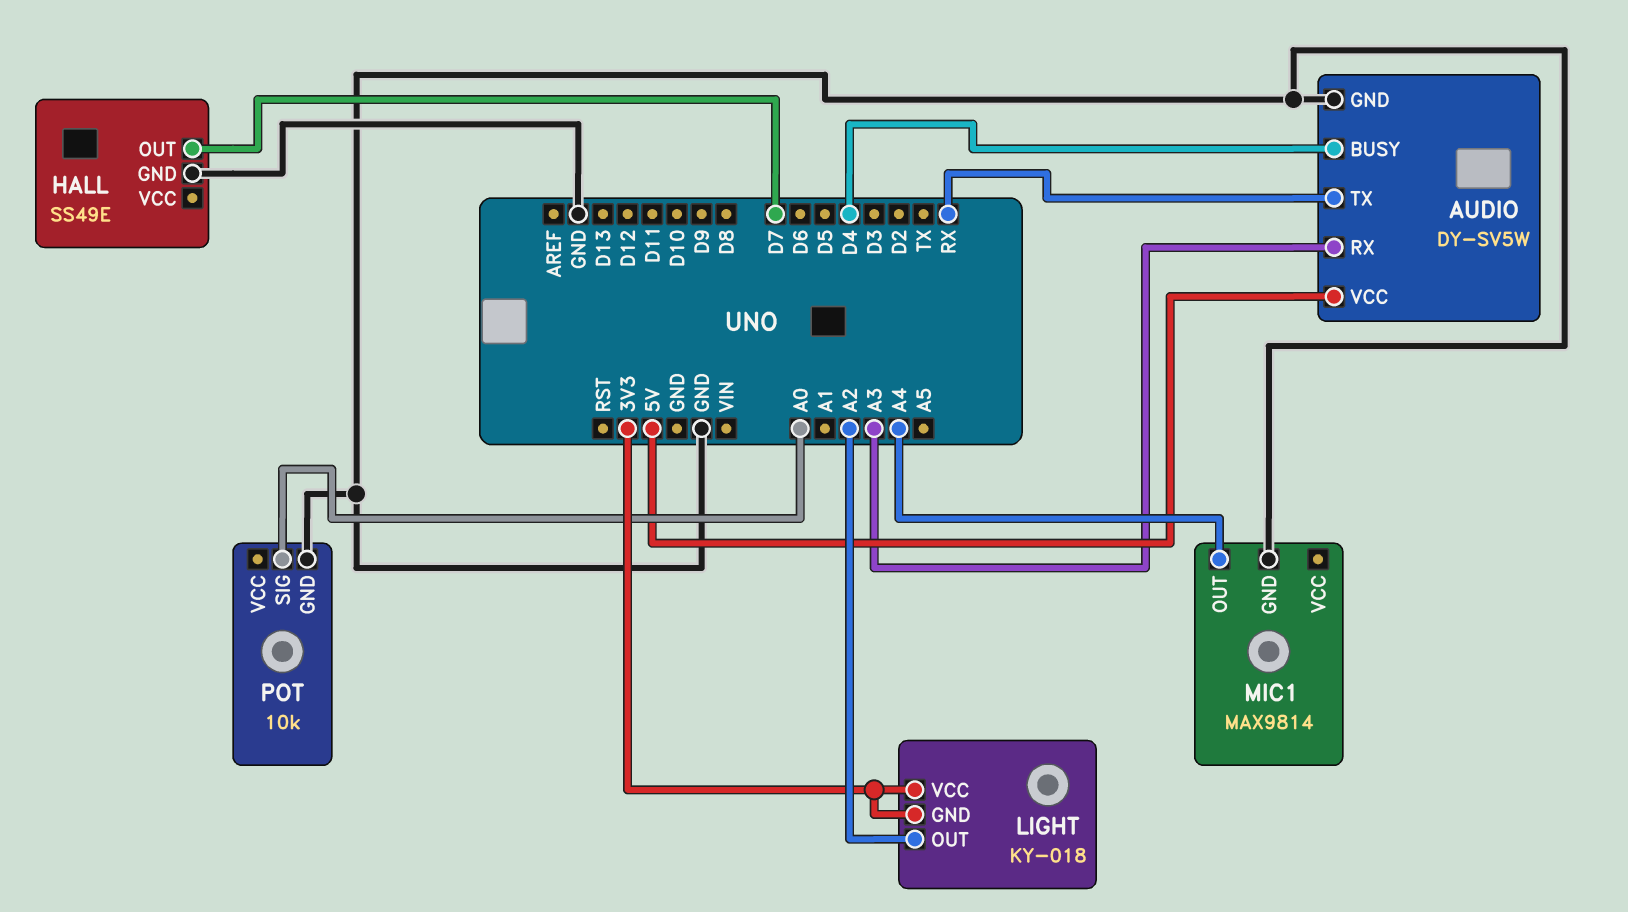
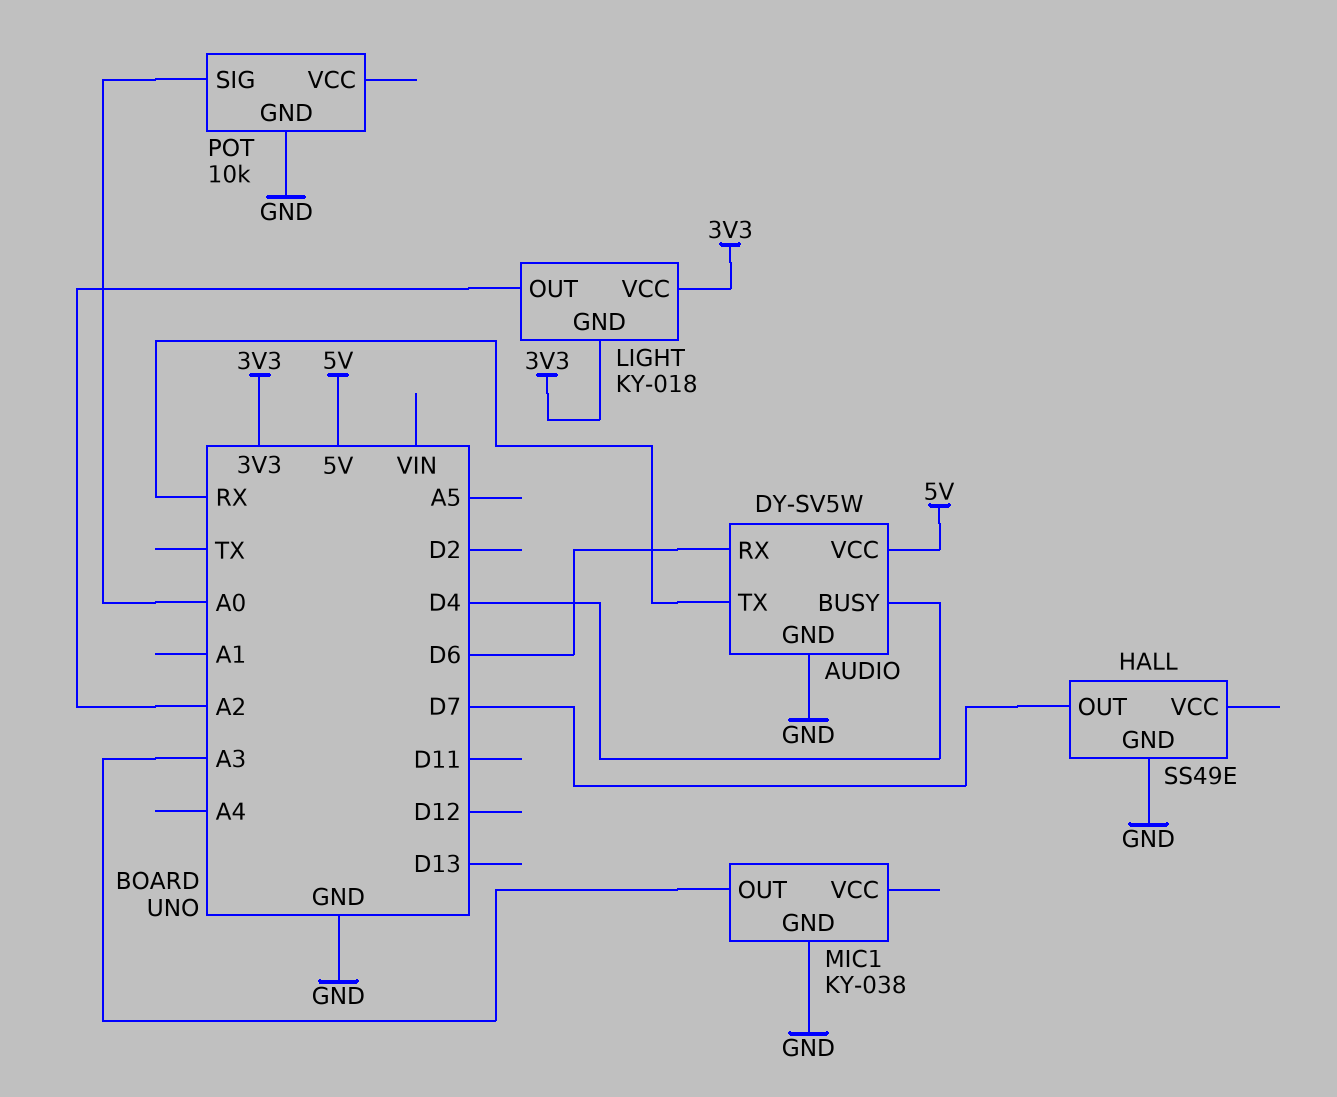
AUDIO pin RX: A3 -> D6
MIC1: MAX9814 -> KY-038
MIC1 pin OUT: A4 -> A3

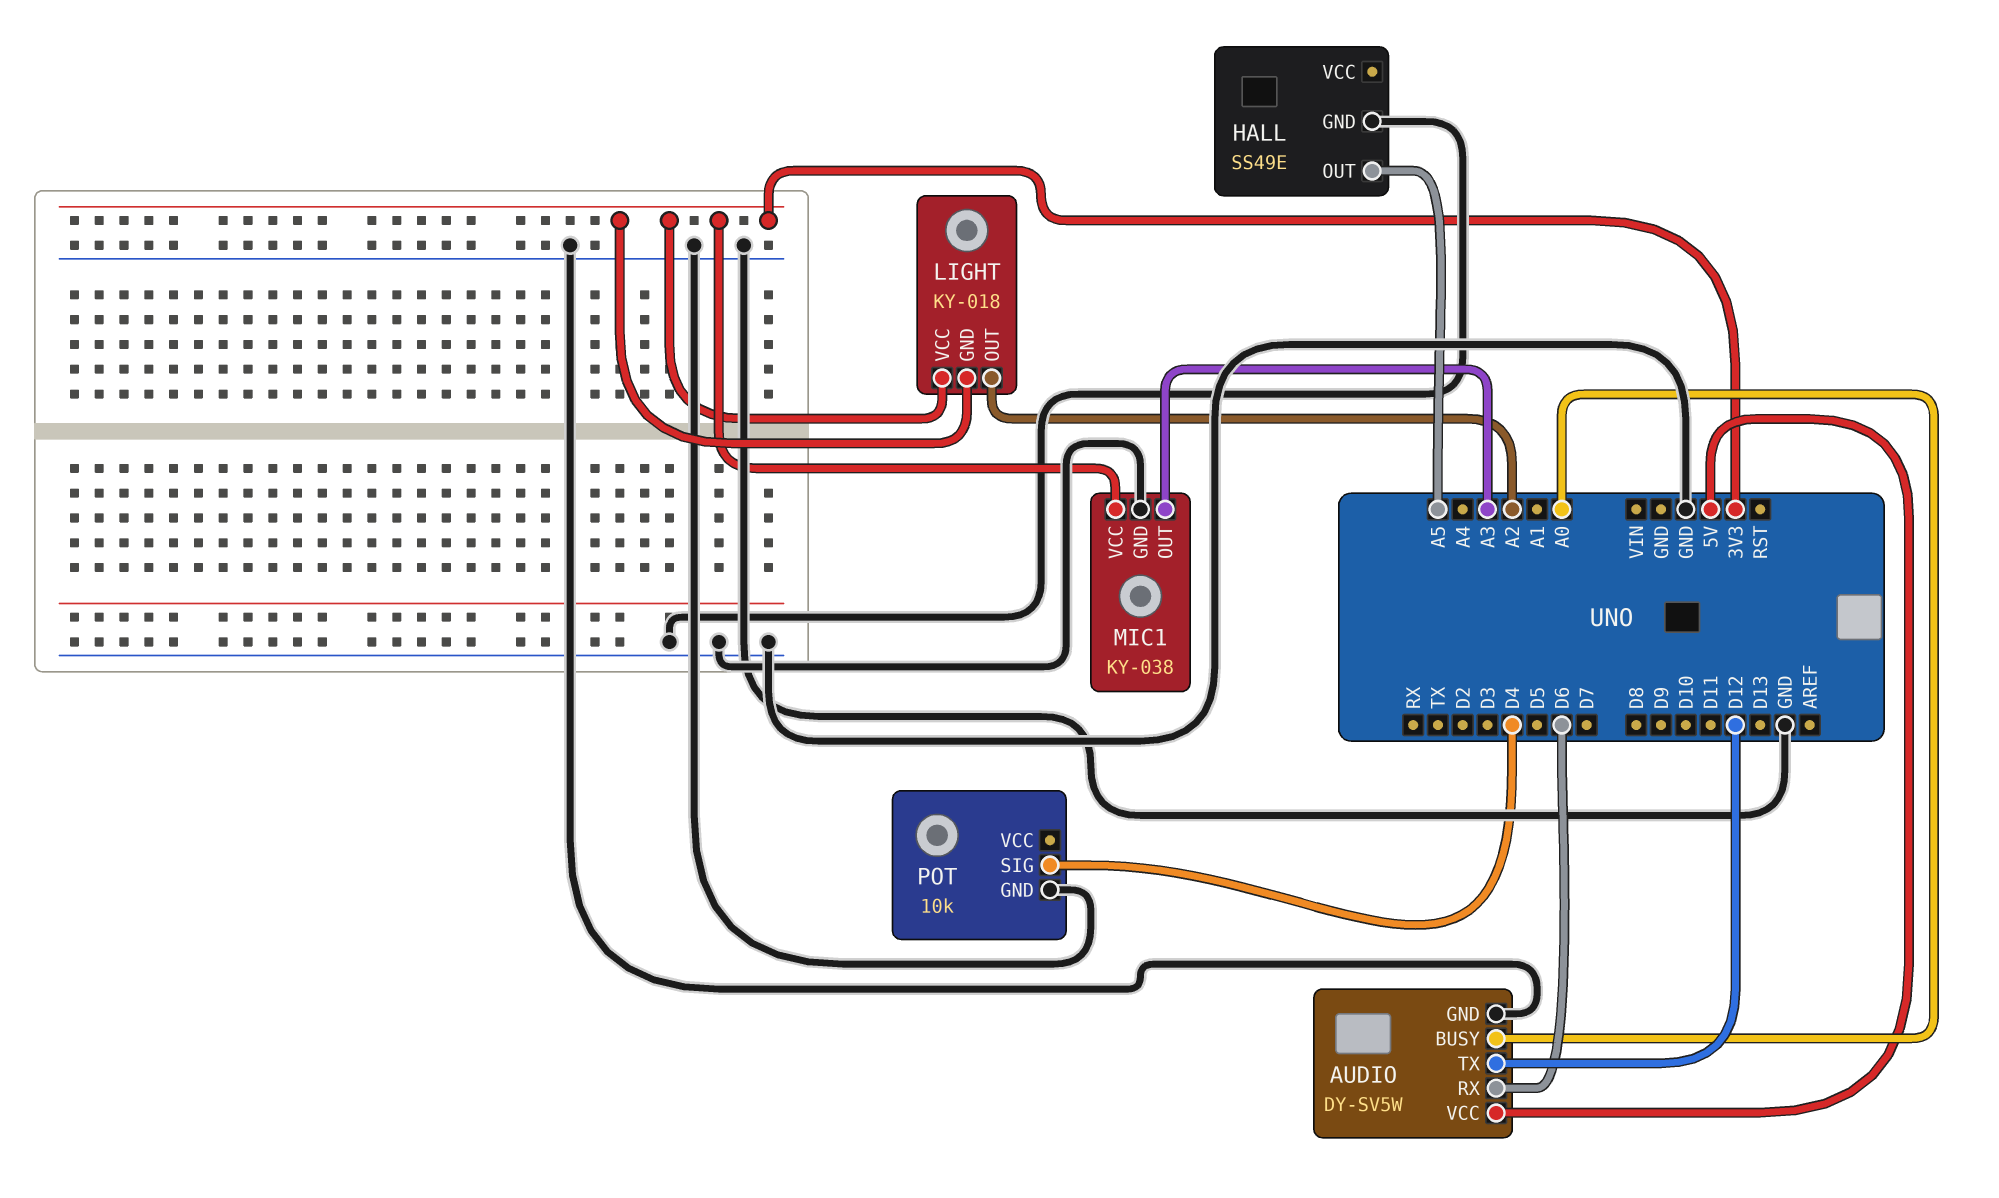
AUDIO pin BUSY: D4 -> A0
AUDIO pin TX: RX -> D12
HALL pin OUT: D7 -> A5
MIC1 pin VCC: none -> 3V3
POT pin SIG: A0 -> D4

